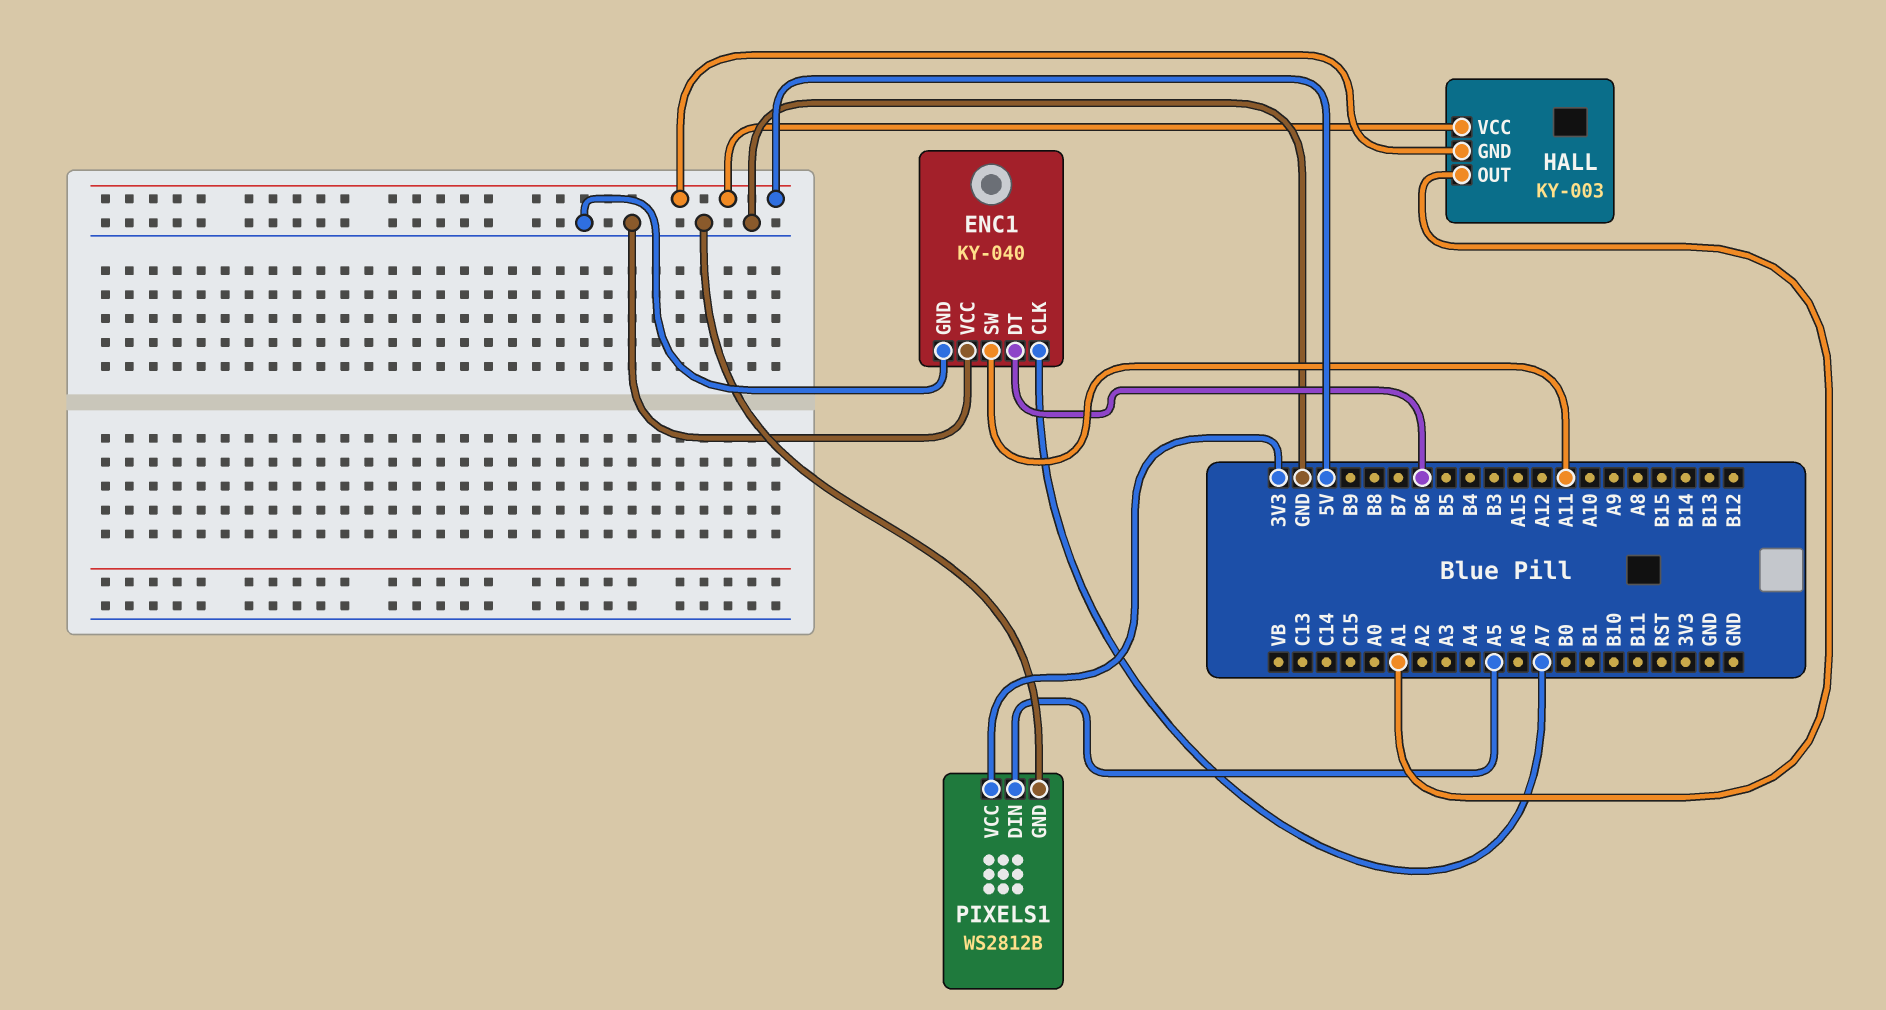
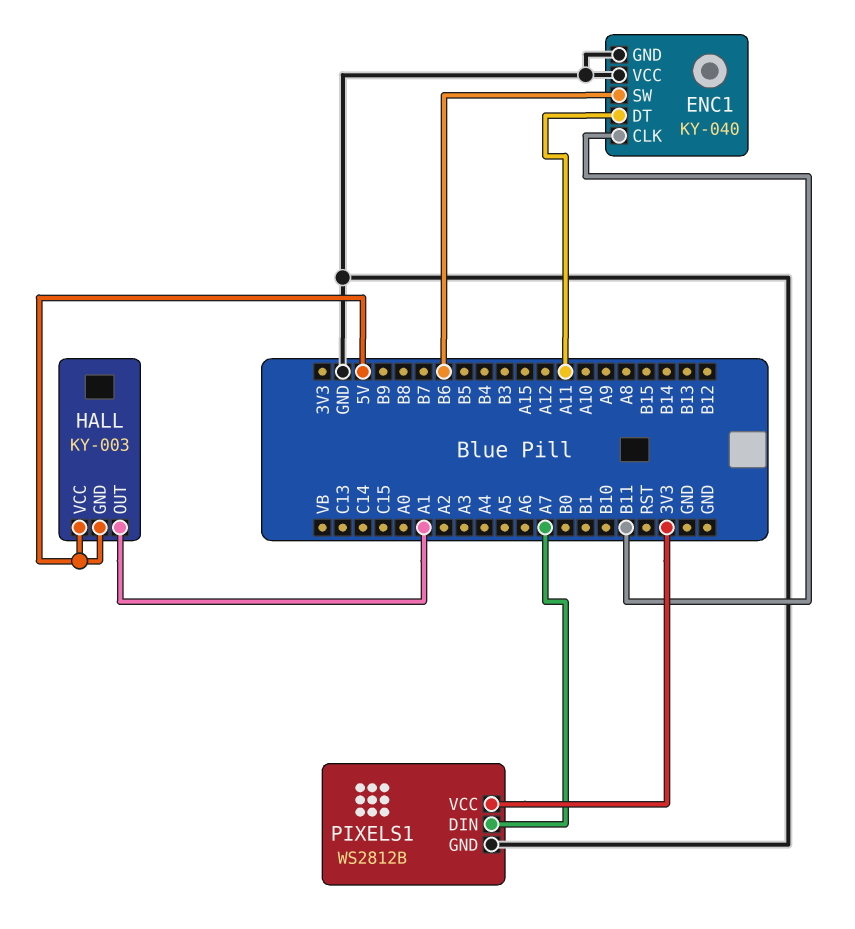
ENC1 pin CLK: A7 -> B11
ENC1 pin DT: B6 -> A11
ENC1 pin SW: A11 -> B6
PIXELS1 pin DIN: A5 -> A7

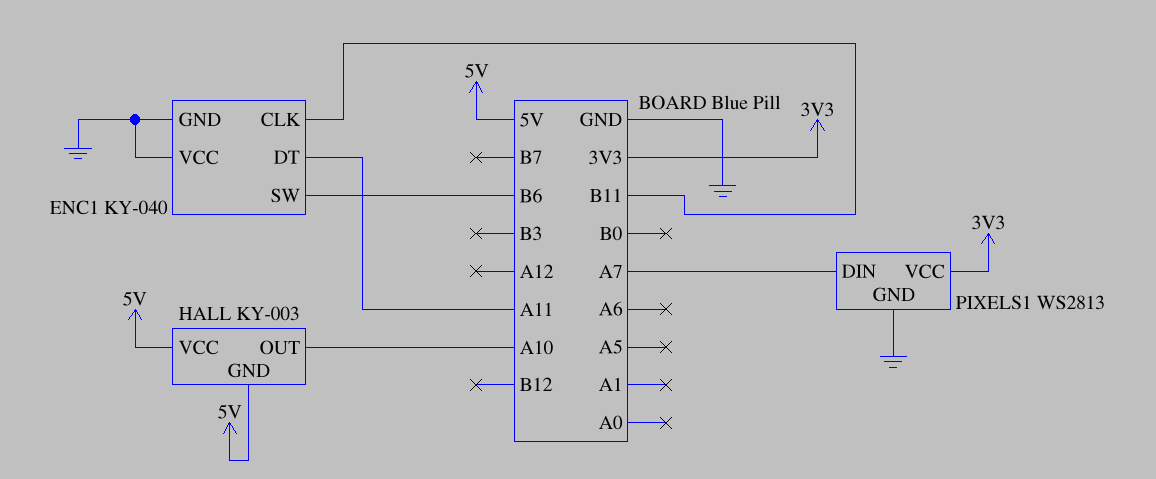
HALL pin OUT: A1 -> A10
PIXELS1: WS2812B -> WS2813

